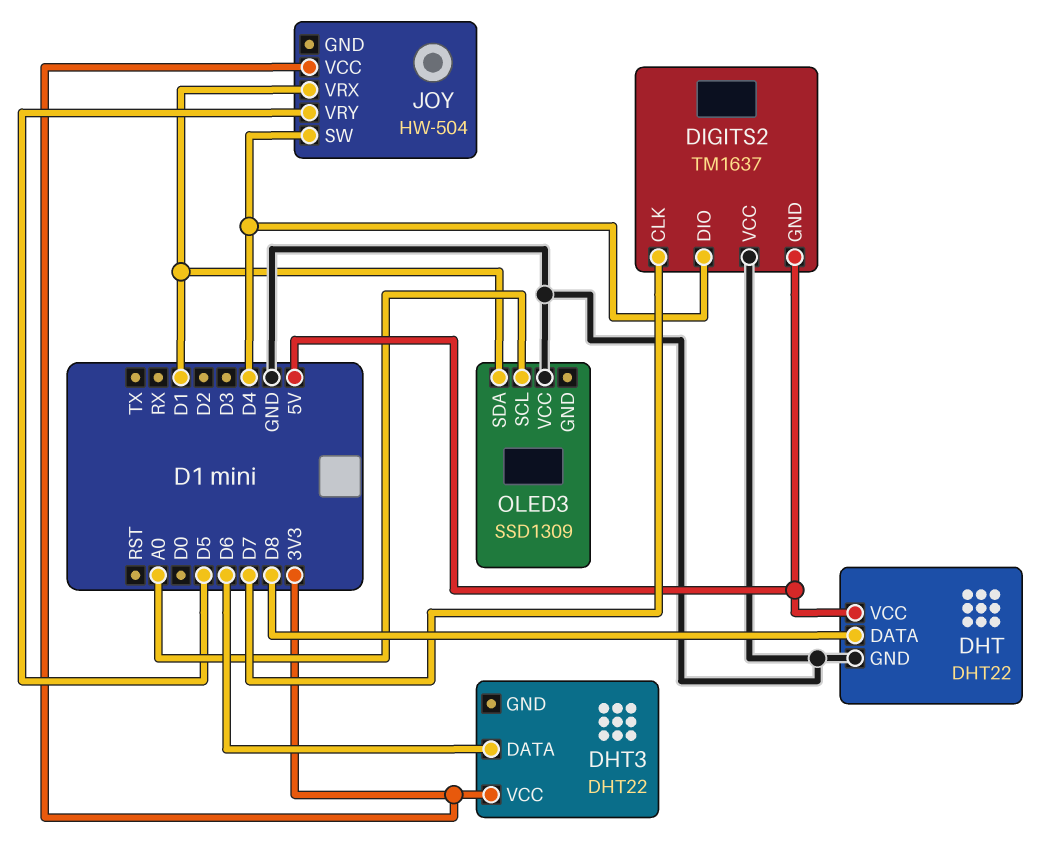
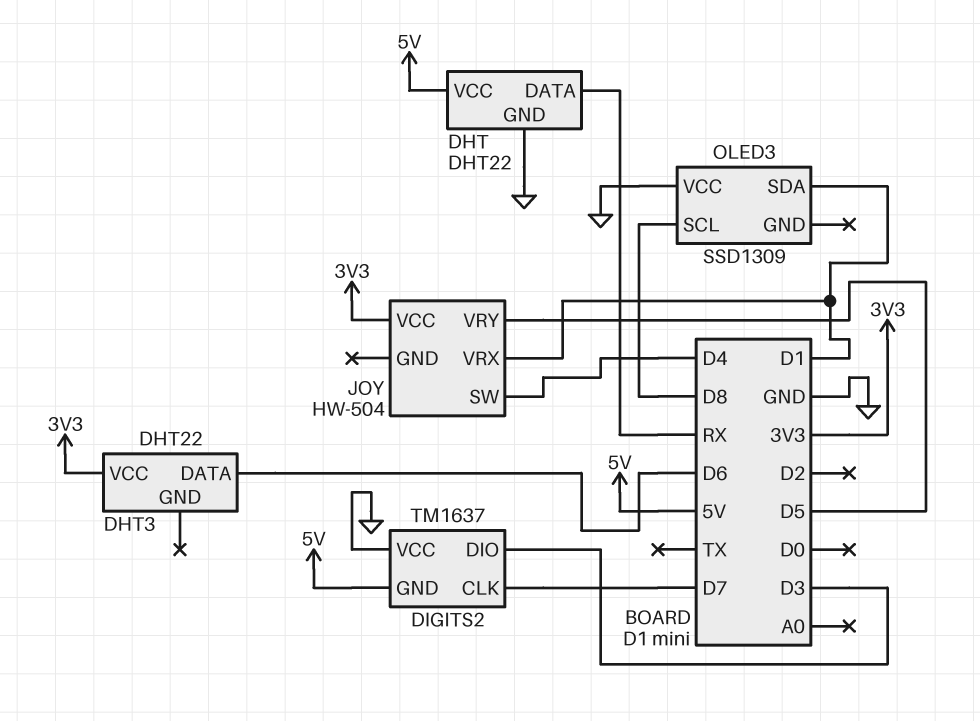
DHT pin DATA: D8 -> RX
DIGITS2 pin DIO: D4 -> D3
OLED3 pin SCL: A0 -> D8

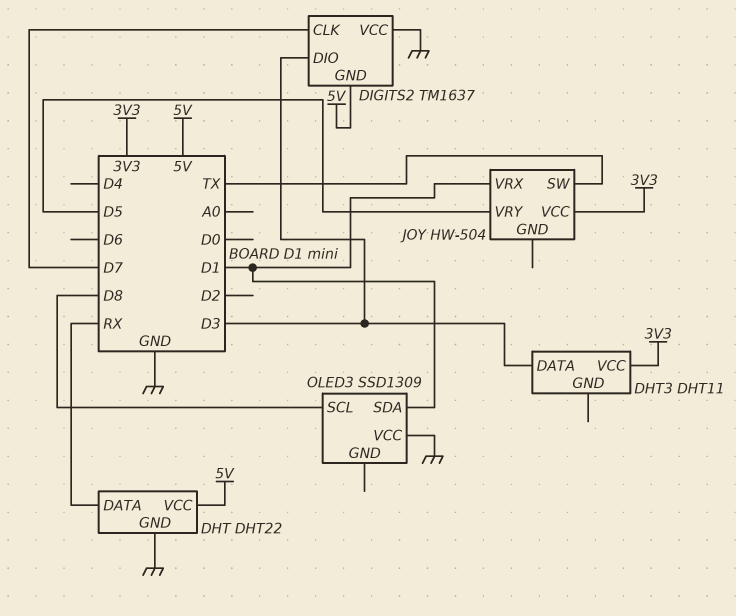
DHT3: DHT22 -> DHT11
DHT3 pin DATA: D6 -> D3
JOY pin SW: D4 -> TX

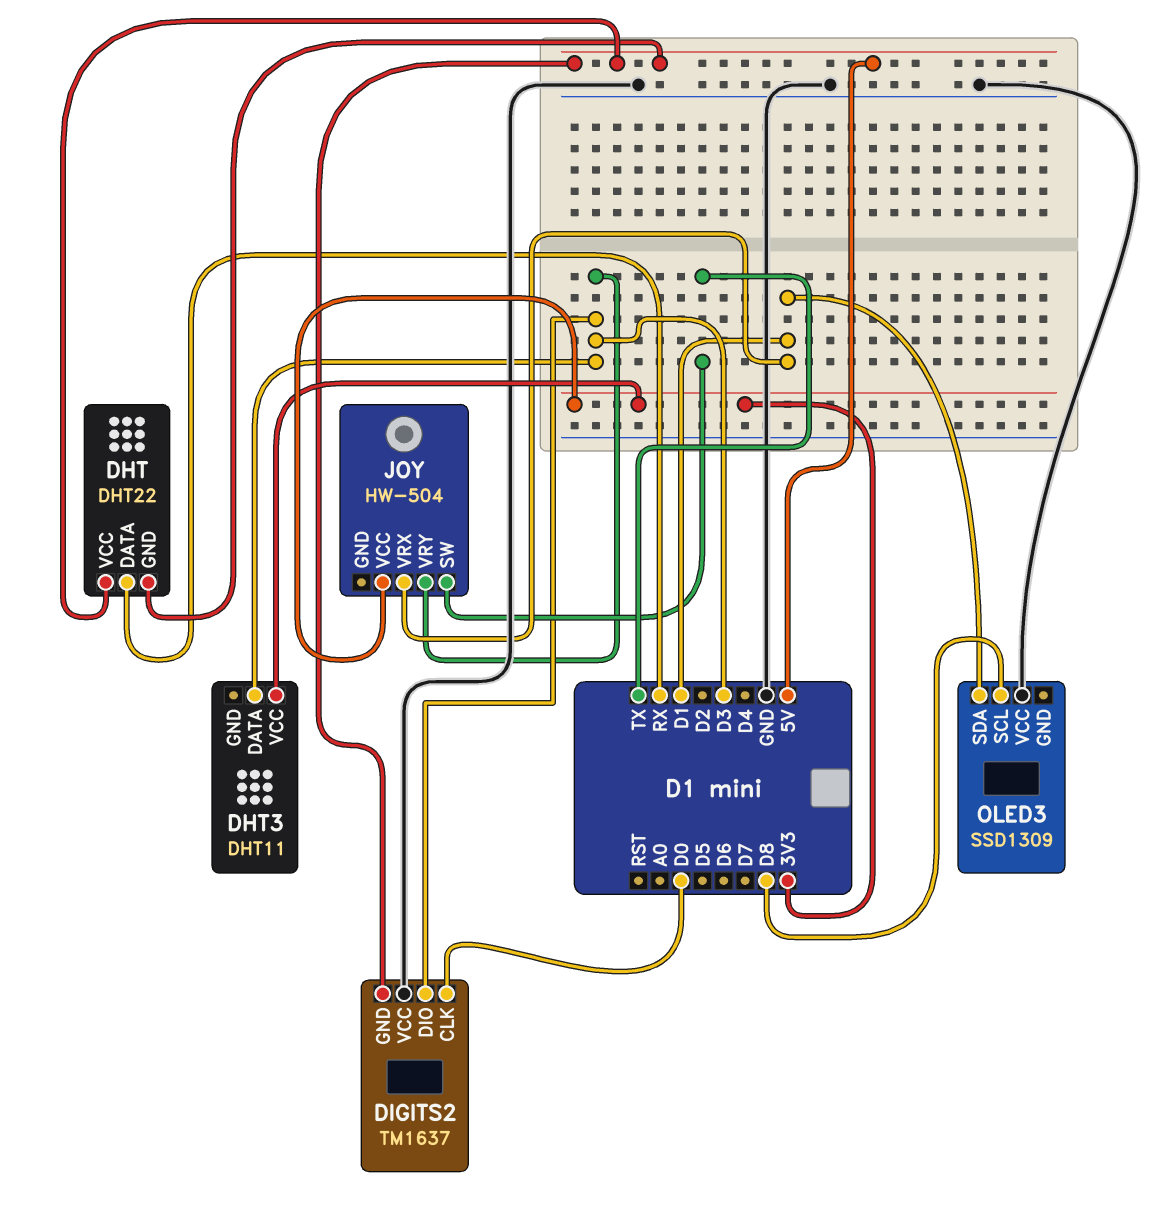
DHT pin GND: GND -> 5V
DIGITS2 pin CLK: D7 -> D0
JOY pin VRY: D5 -> D3

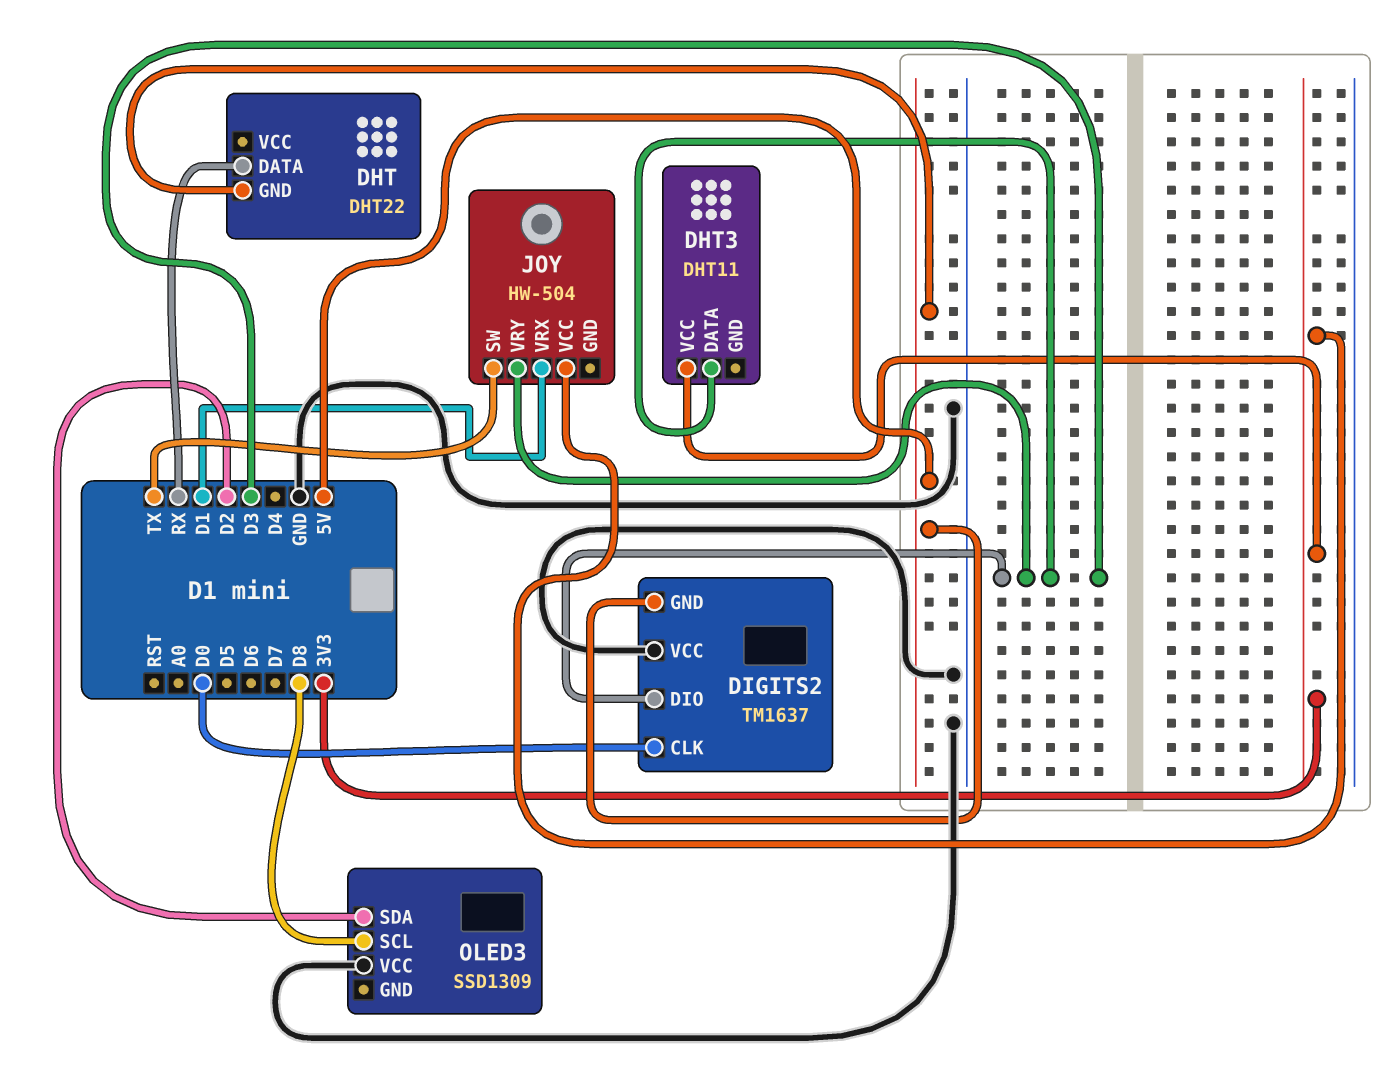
DHT pin VCC: 5V -> none
OLED3 pin SDA: D1 -> D2

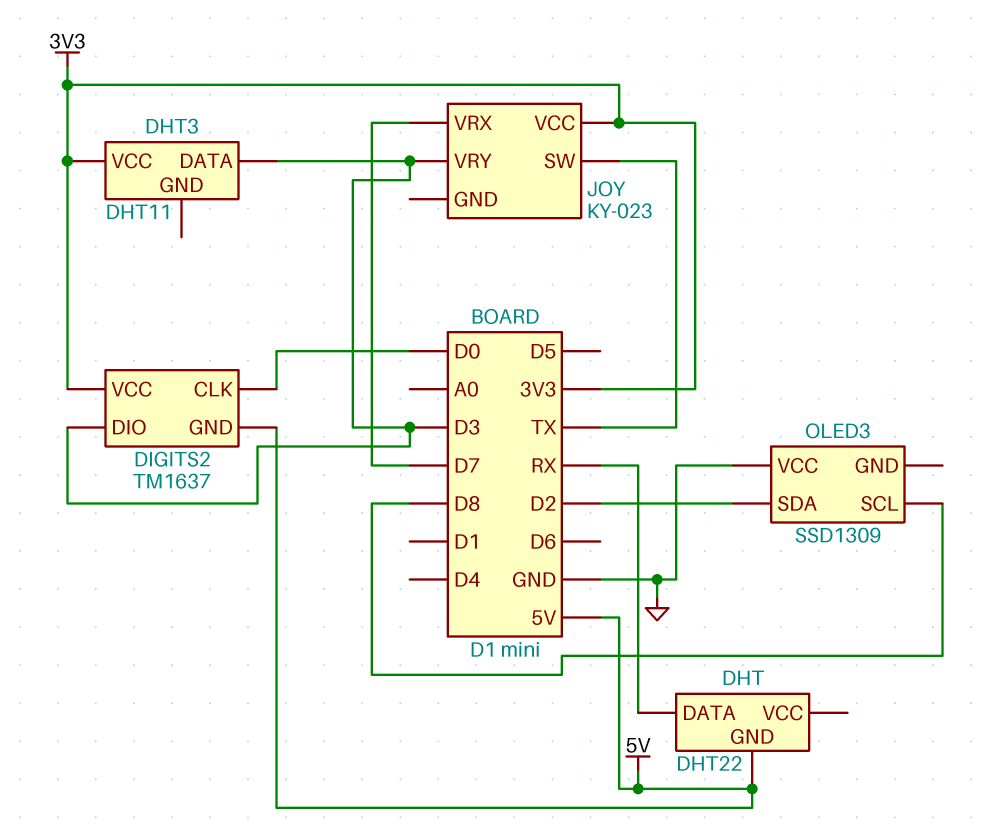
DIGITS2 pin VCC: GND -> 3V3
JOY: HW-504 -> KY-023
JOY pin VRX: D1 -> D7

